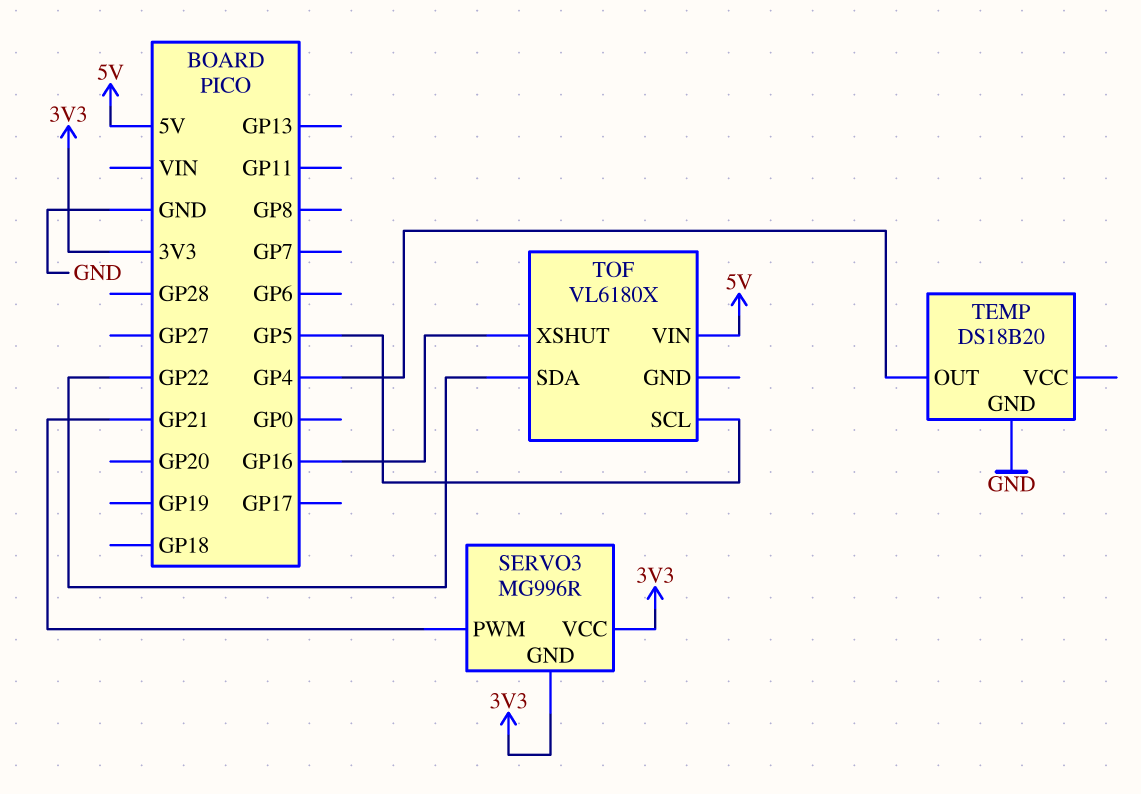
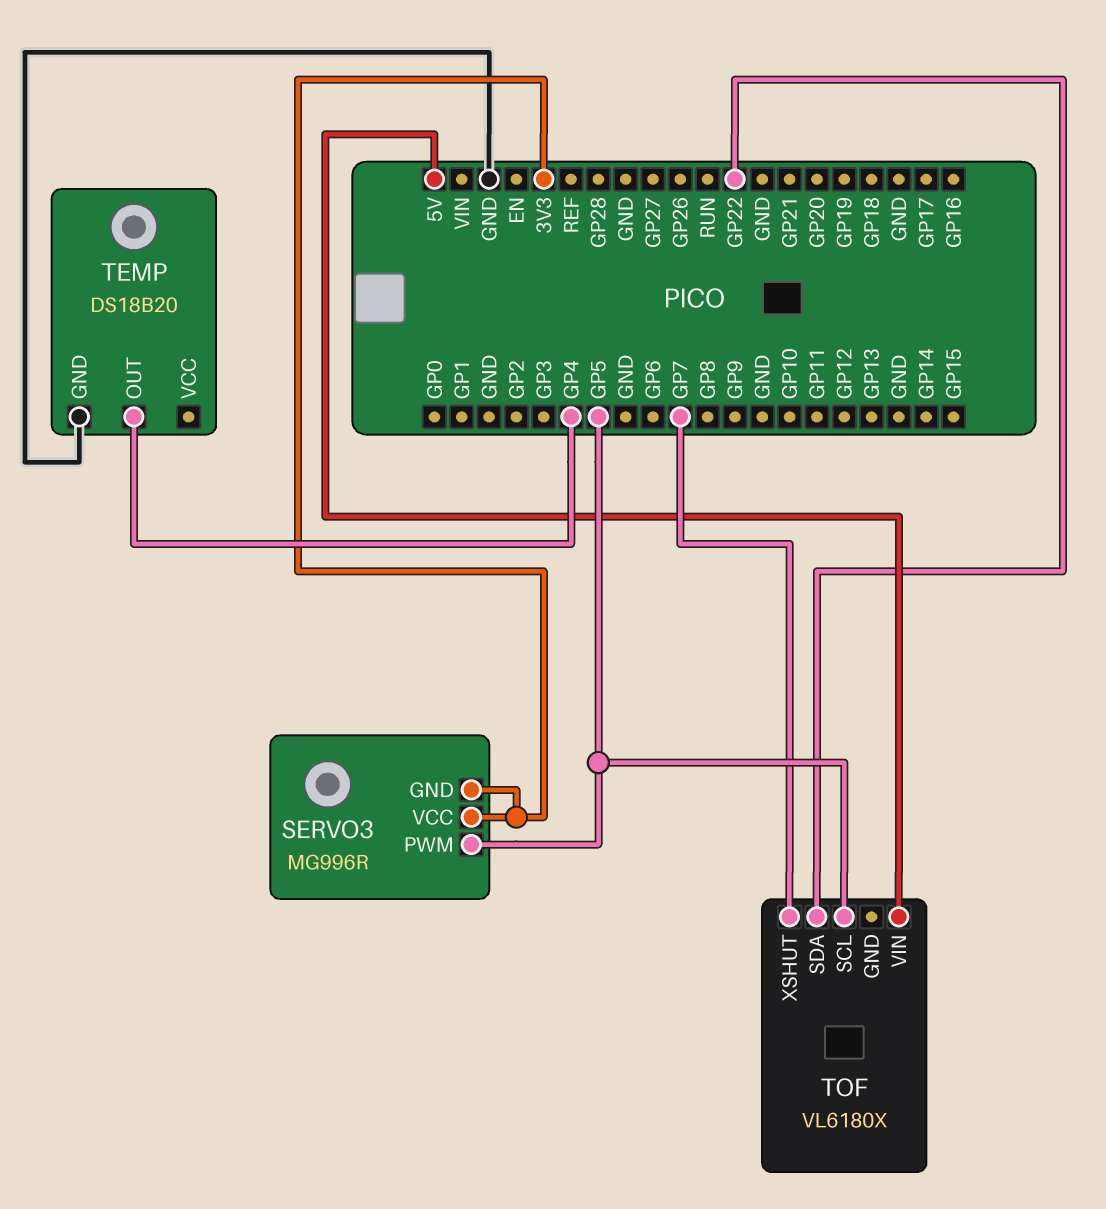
SERVO3 pin PWM: GP21 -> GP5
TOF pin XSHUT: GP16 -> GP7

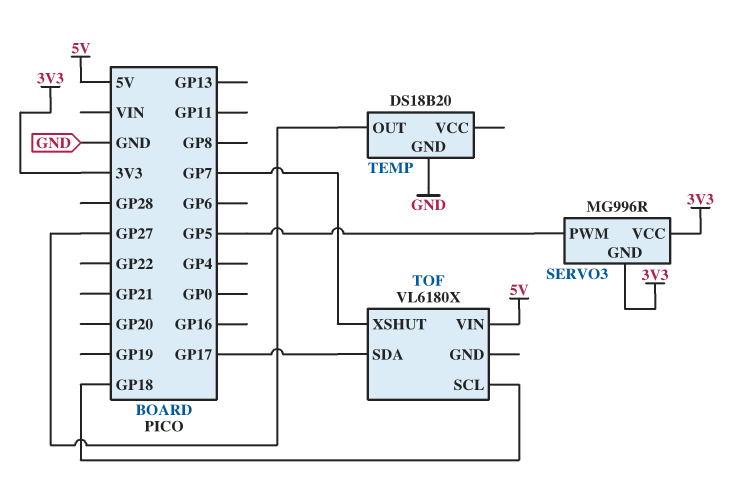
TEMP pin OUT: GP4 -> GP27
TOF pin SCL: GP5 -> GP18
TOF pin SDA: GP22 -> GP17

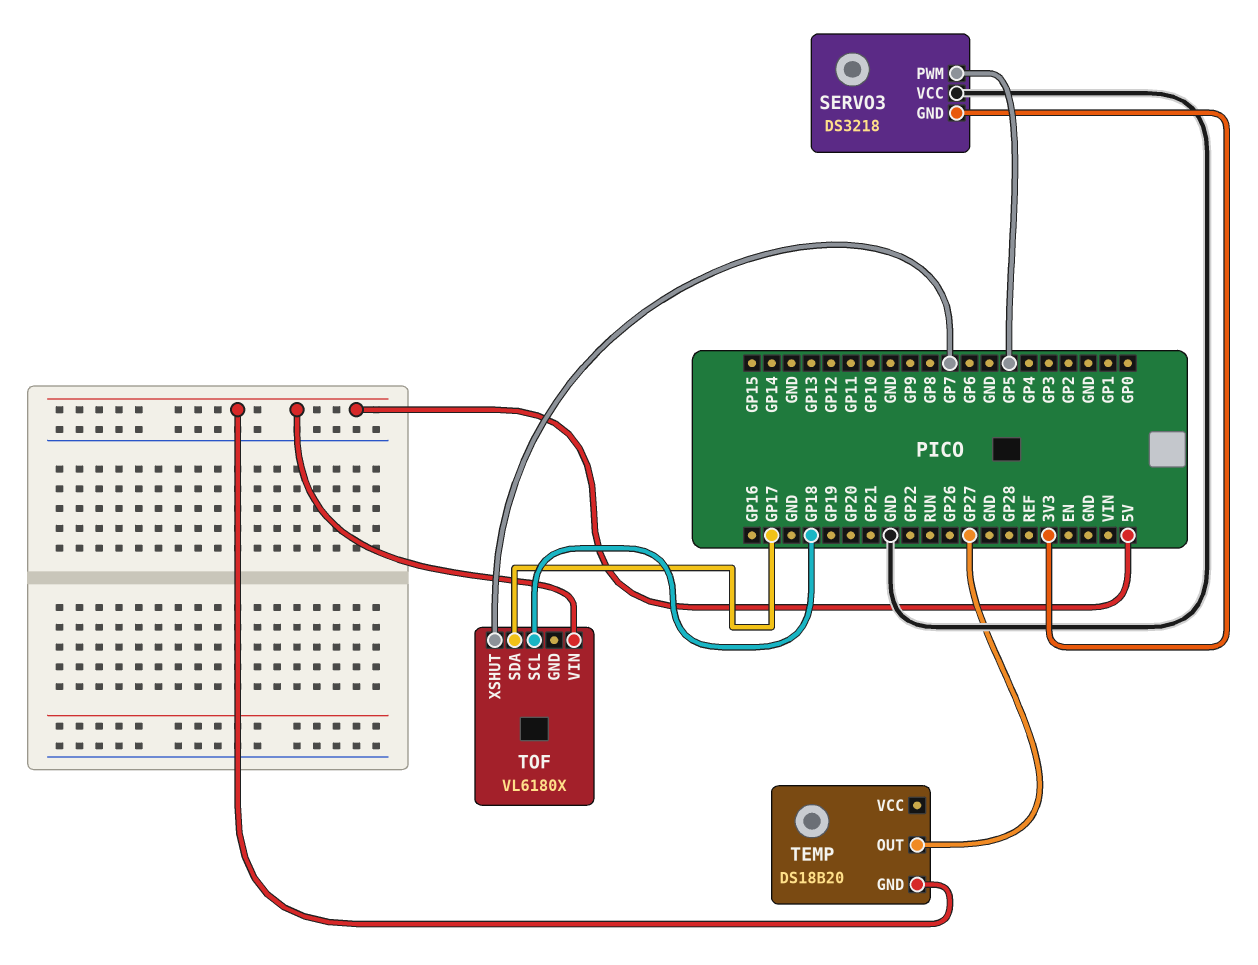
SERVO3: MG996R -> DS3218
SERVO3 pin VCC: 3V3 -> GND
TEMP pin GND: GND -> 5V

